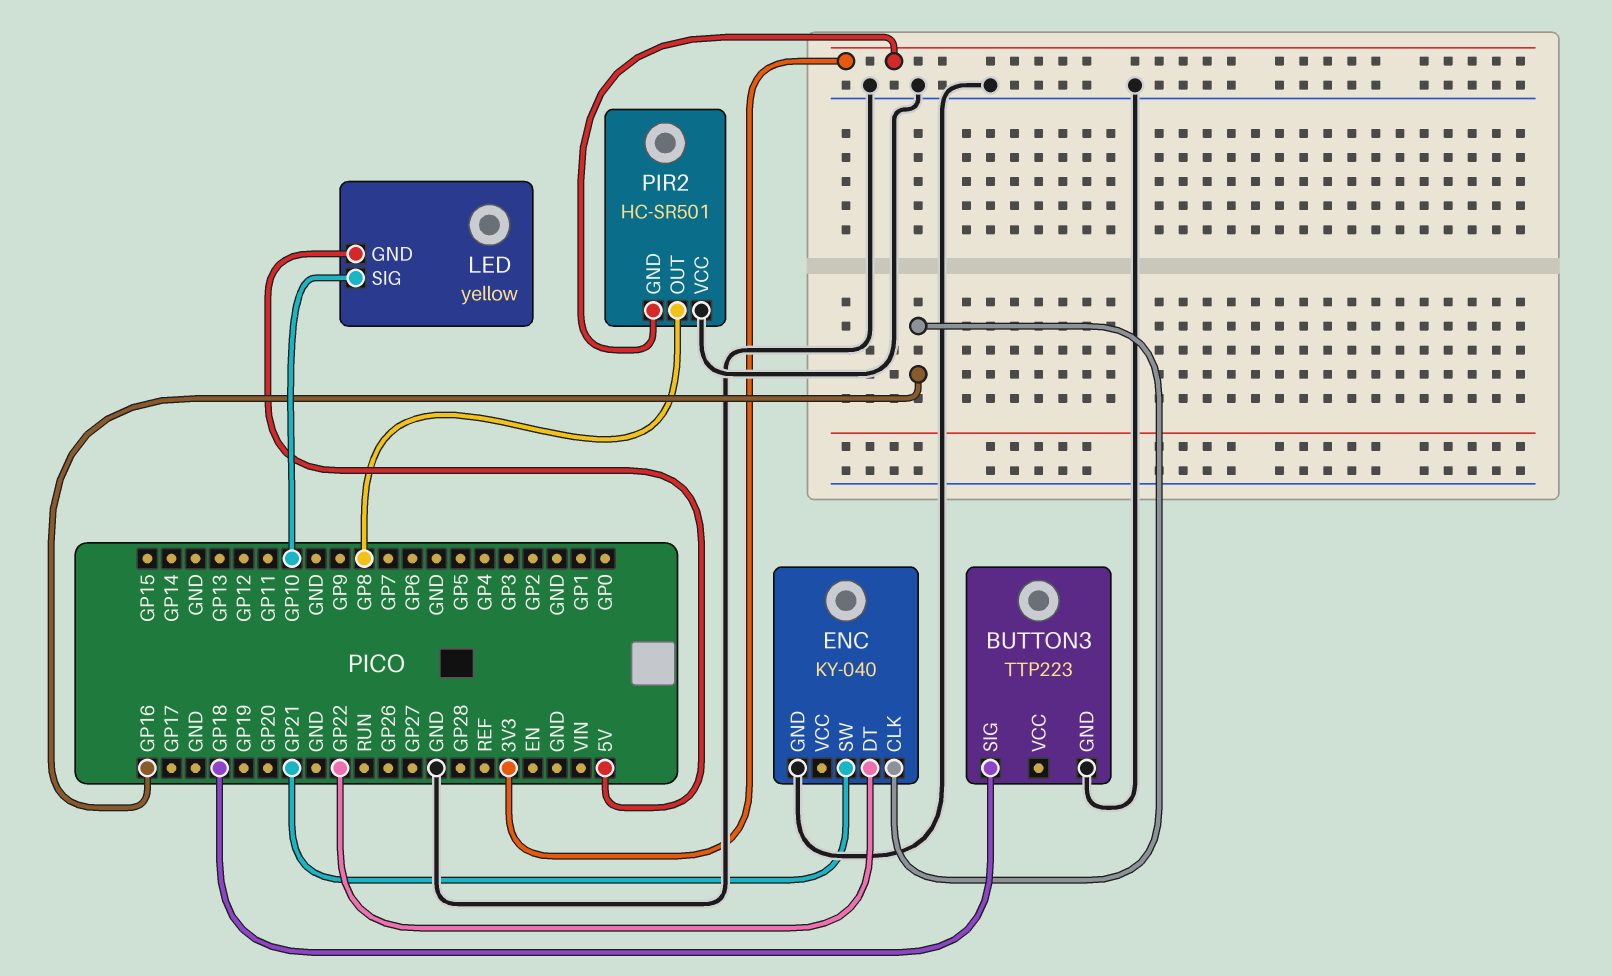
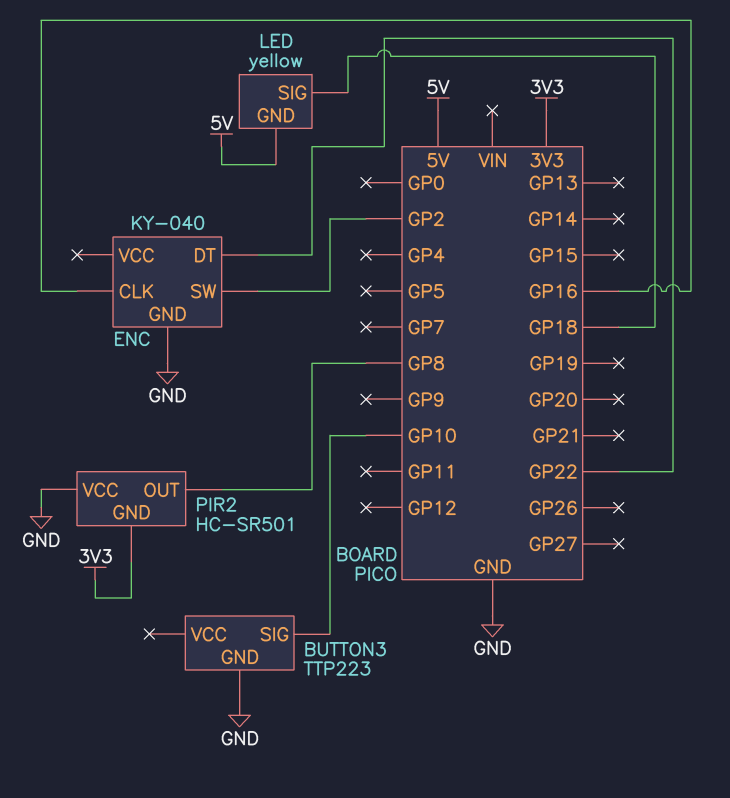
BUTTON3 pin SIG: GP18 -> GP10
ENC pin SW: GP21 -> GP2
LED pin SIG: GP10 -> GP18

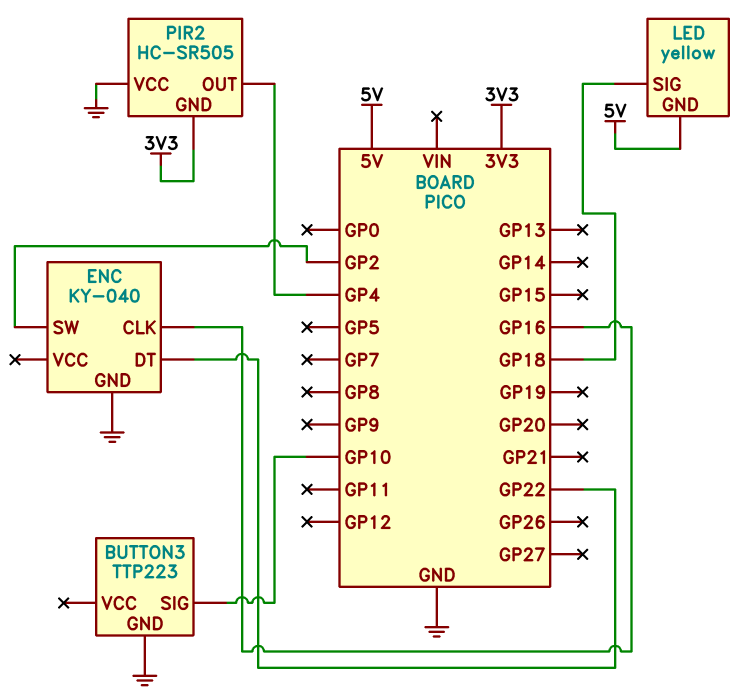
PIR2: HC-SR501 -> HC-SR505
PIR2 pin OUT: GP8 -> GP4

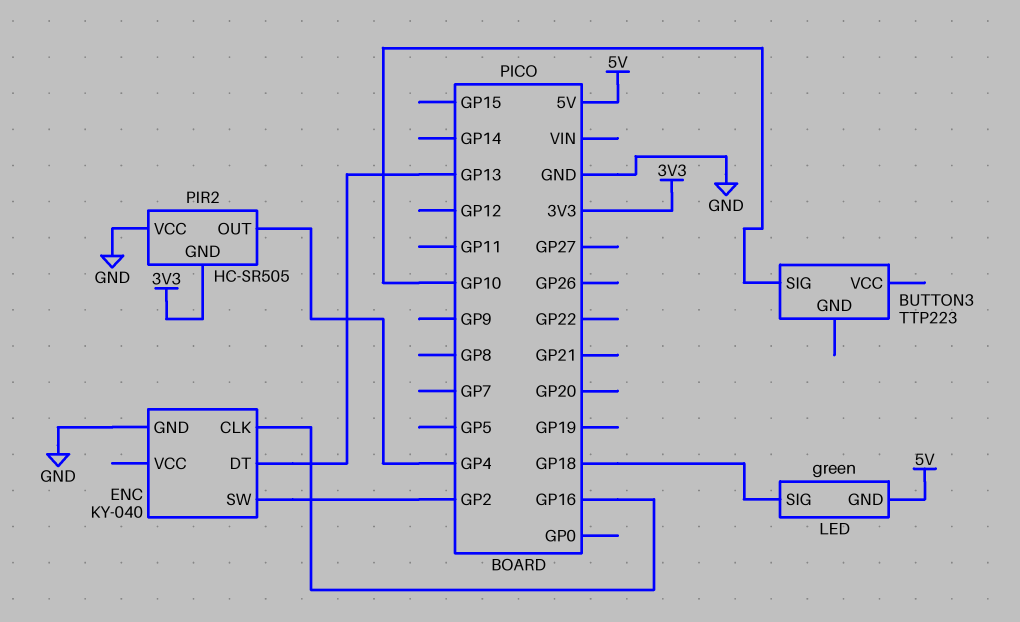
BUTTON3 pin GND: GND -> none
ENC pin DT: GP22 -> GP13
LED: yellow -> green

